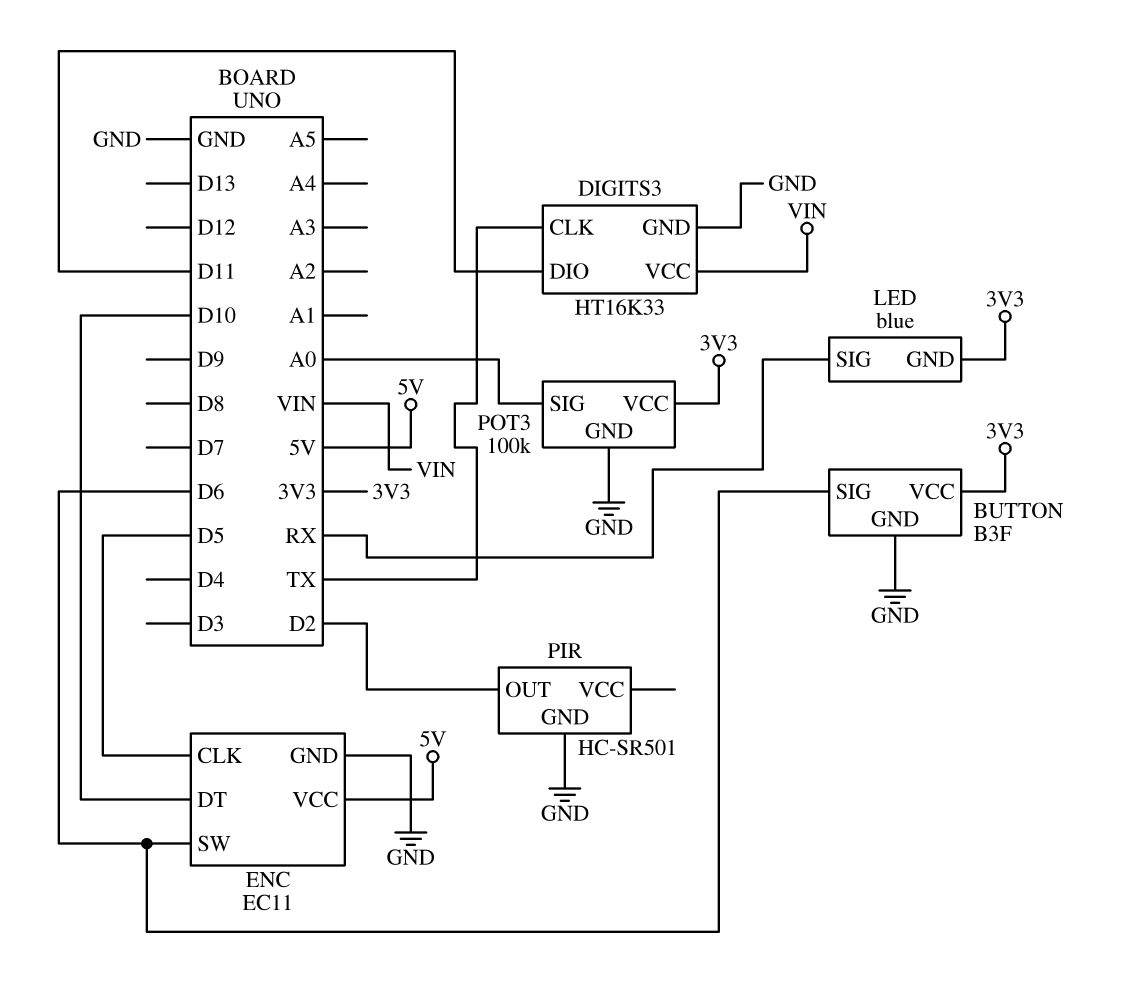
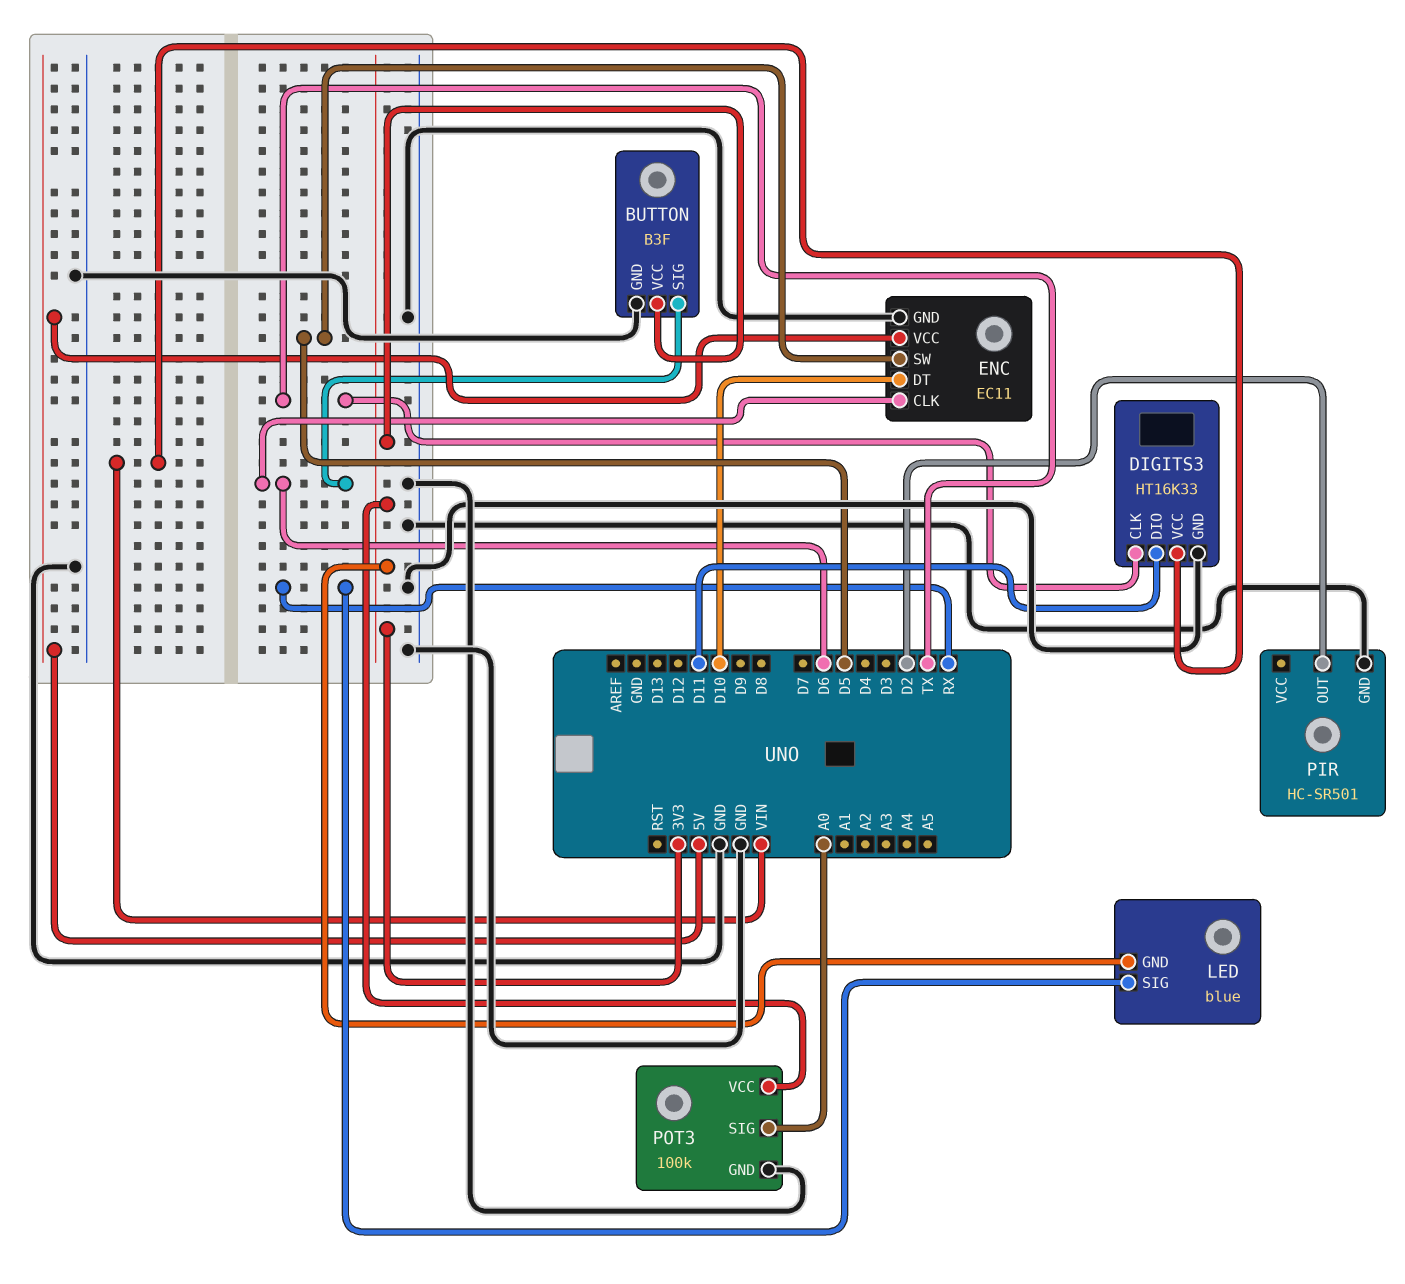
ENC pin CLK: D5 -> D6
ENC pin SW: D6 -> D5

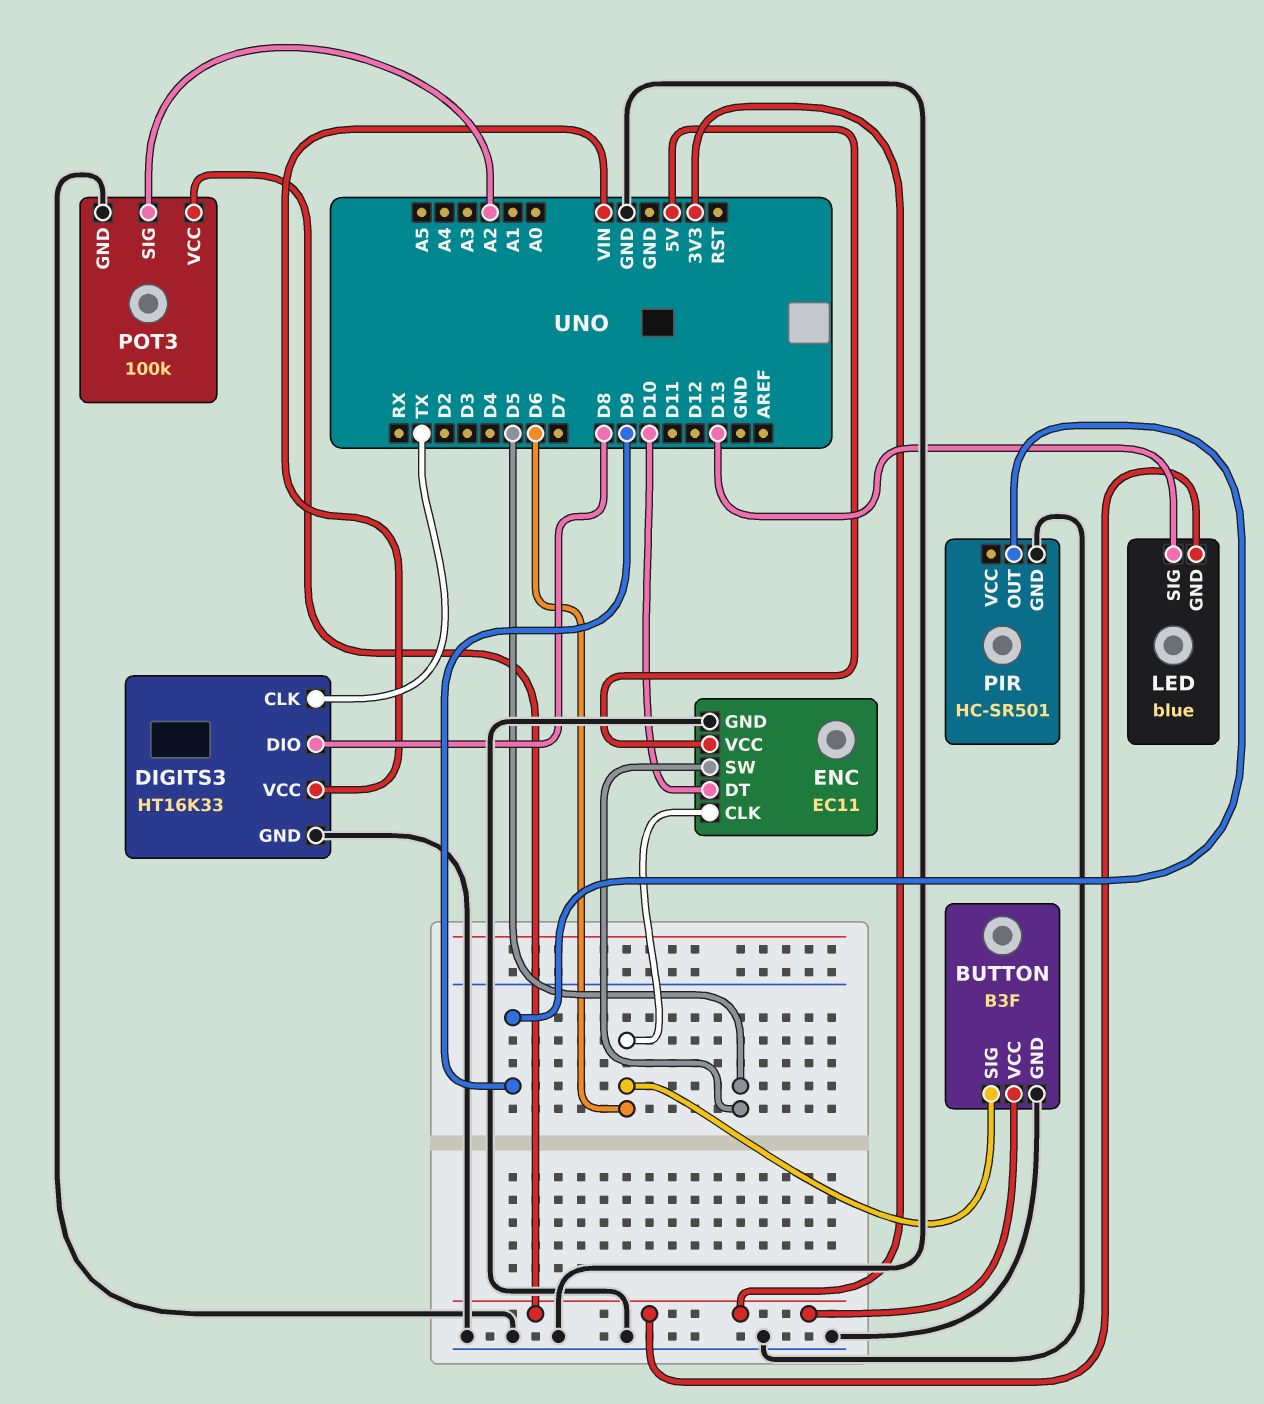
DIGITS3 pin DIO: D11 -> D8
LED pin SIG: RX -> D13
PIR pin OUT: D2 -> D9
POT3 pin SIG: A0 -> A2

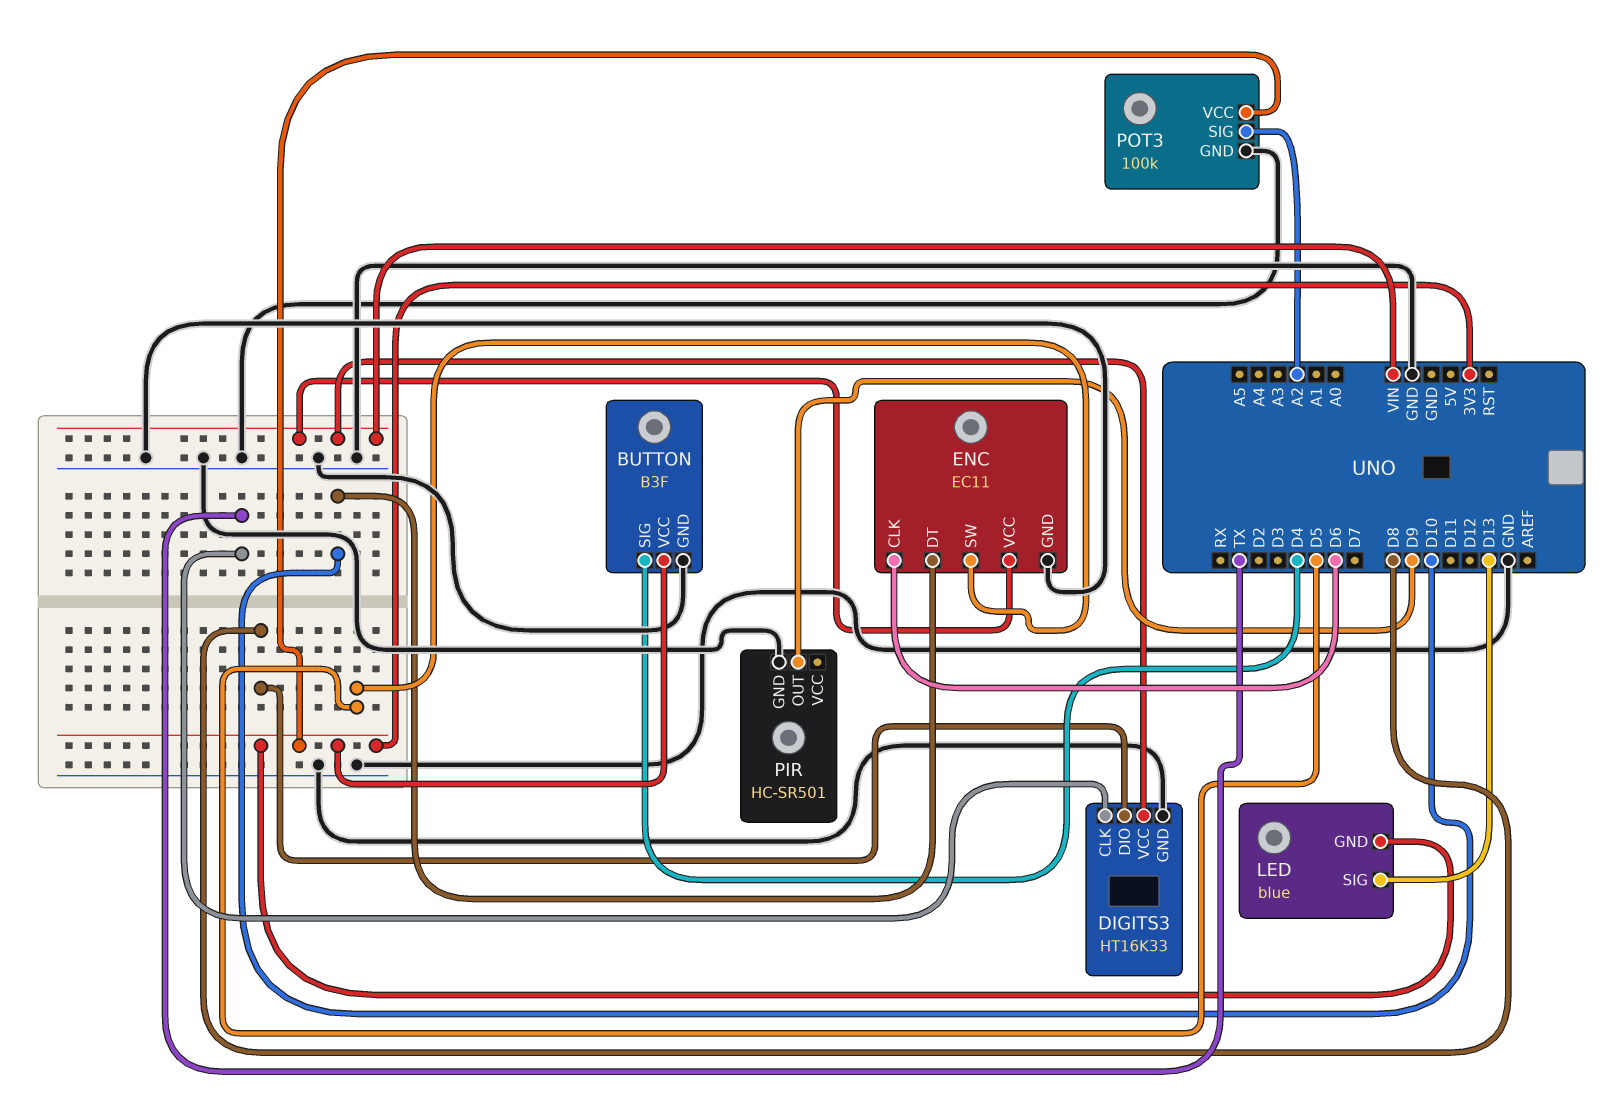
BUTTON pin SIG: D6 -> D4
ENC pin VCC: 5V -> VIN

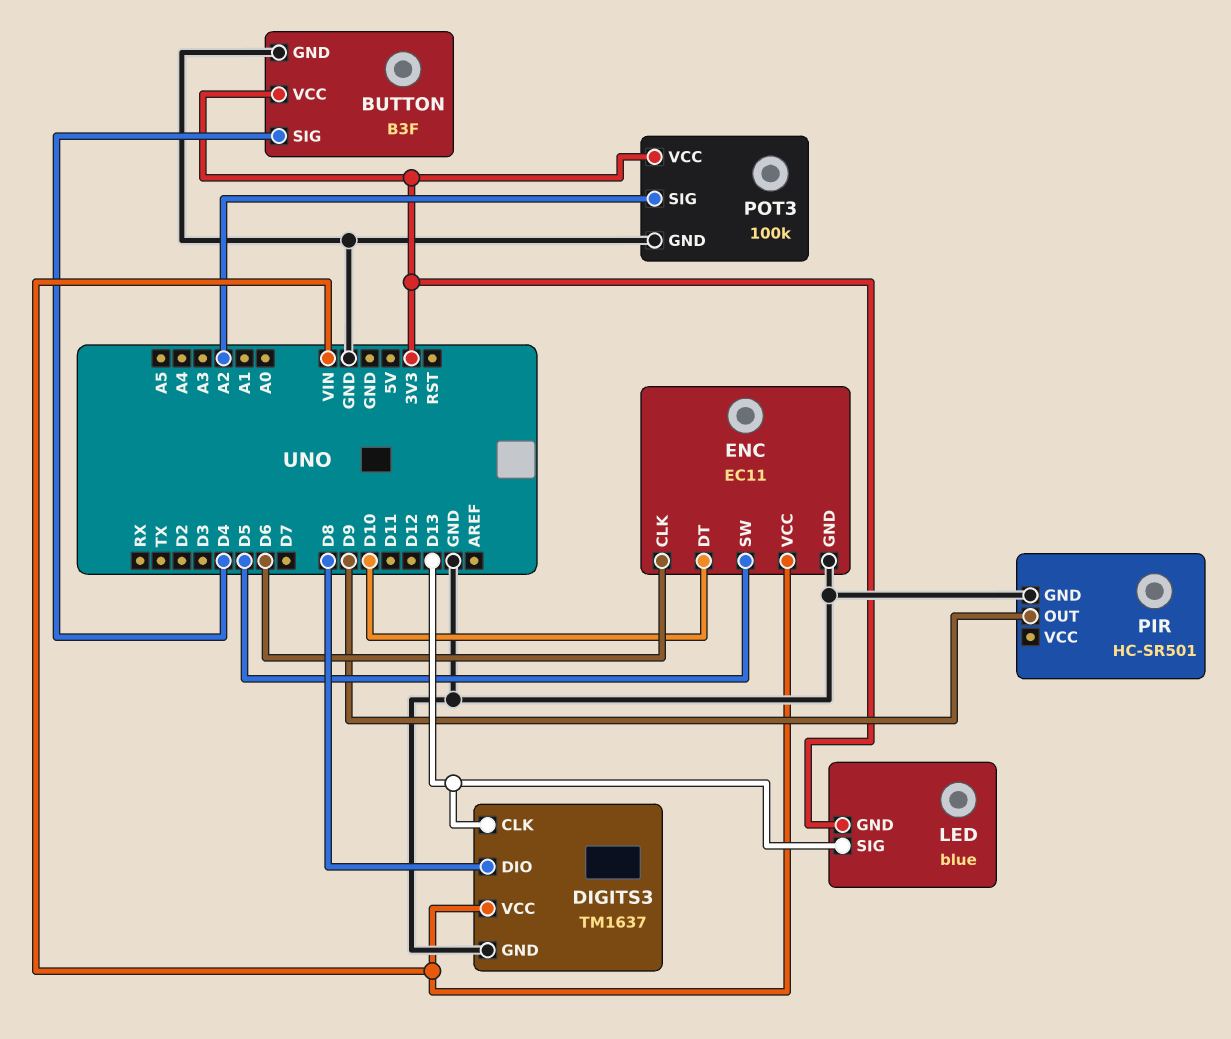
DIGITS3: HT16K33 -> TM1637
DIGITS3 pin CLK: TX -> D13

